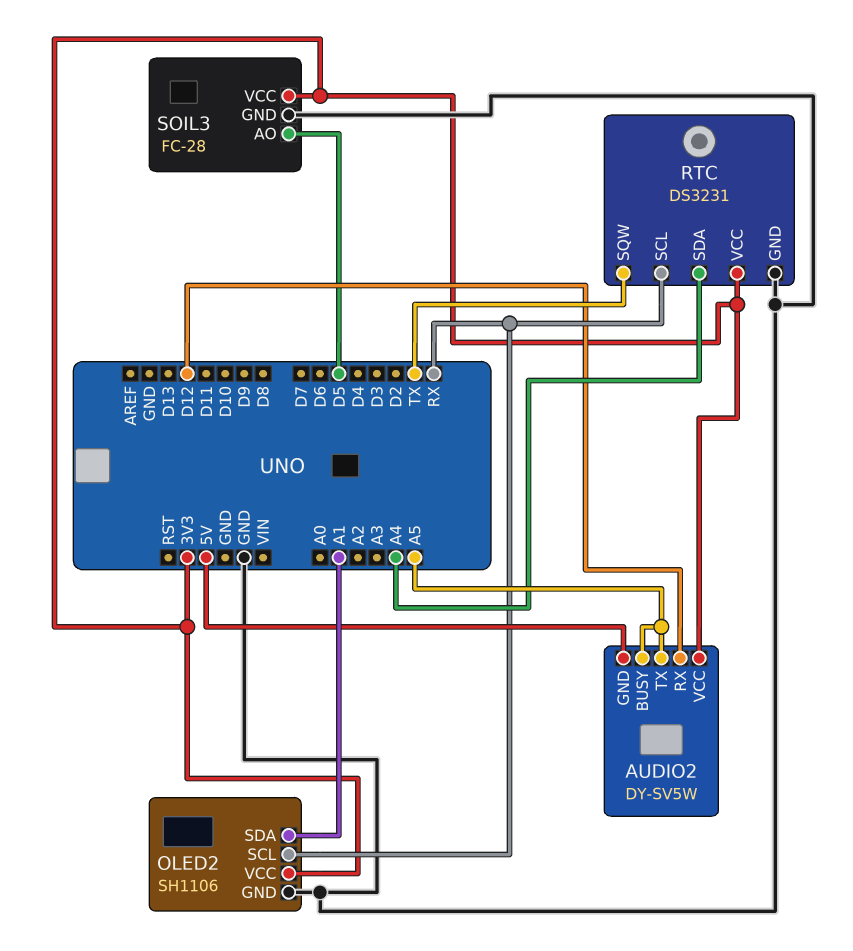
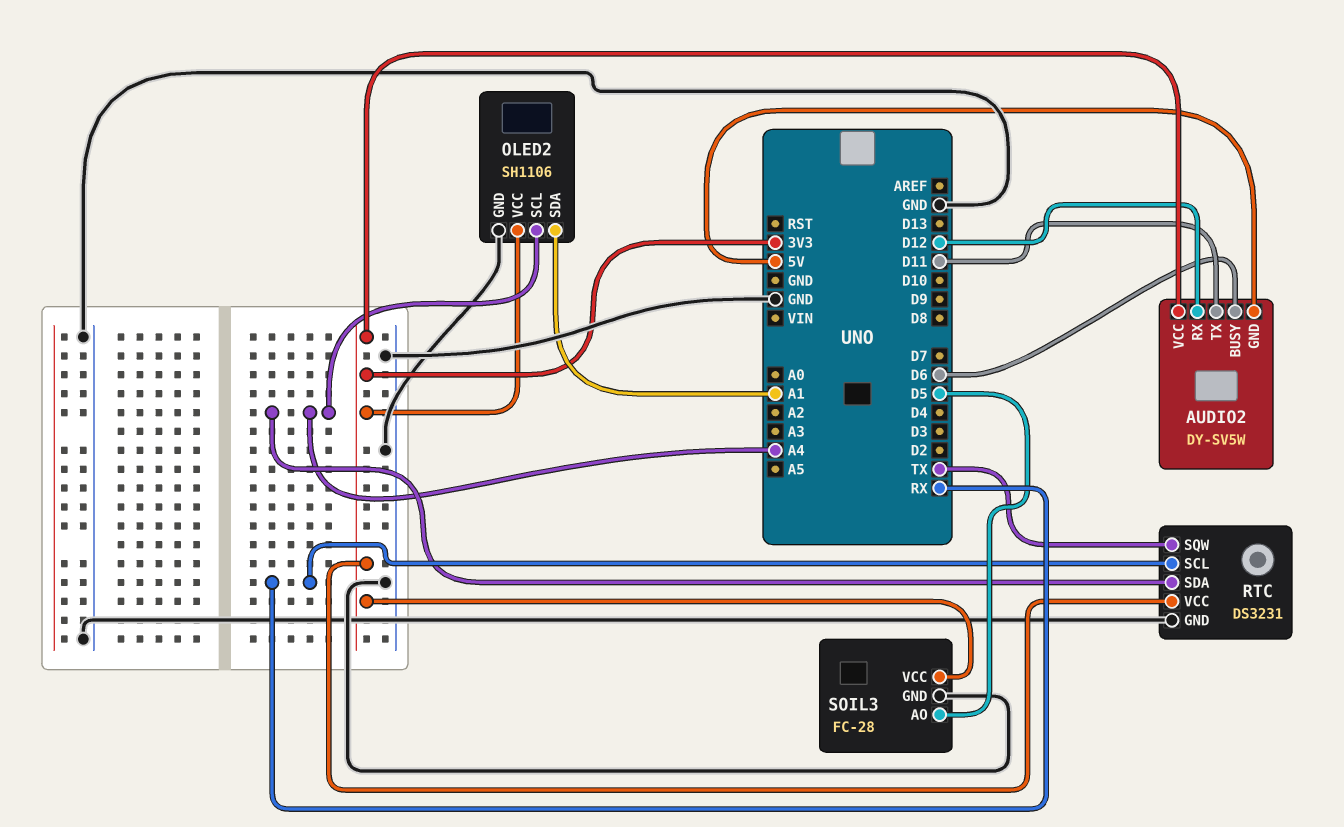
AUDIO2 pin BUSY: A5 -> D6
AUDIO2 pin TX: A5 -> D11
OLED2 pin SCL: RX -> A4

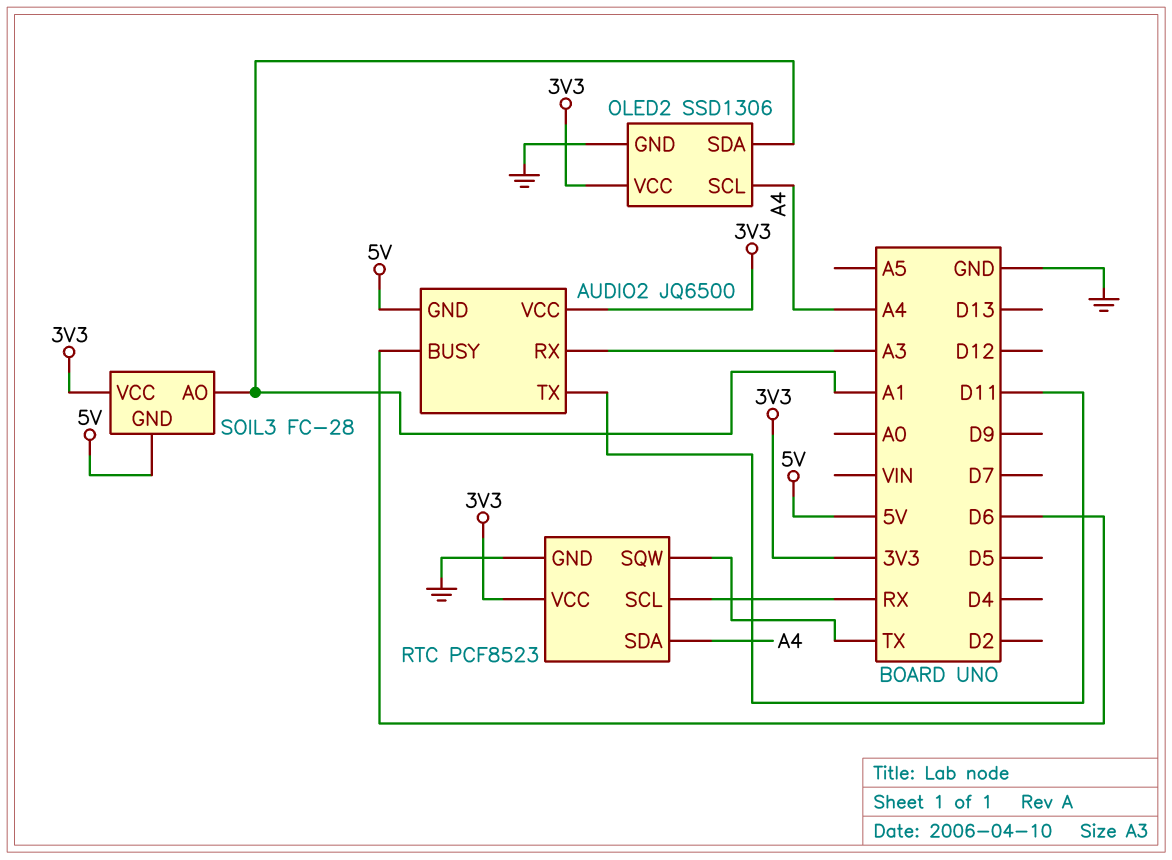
AUDIO2: DY-SV5W -> JQ6500
AUDIO2 pin RX: D12 -> A3
OLED2: SH1106 -> SSD1306
RTC: DS3231 -> PCF8523
SOIL3 pin AO: D5 -> A1
SOIL3 pin GND: GND -> 5V

